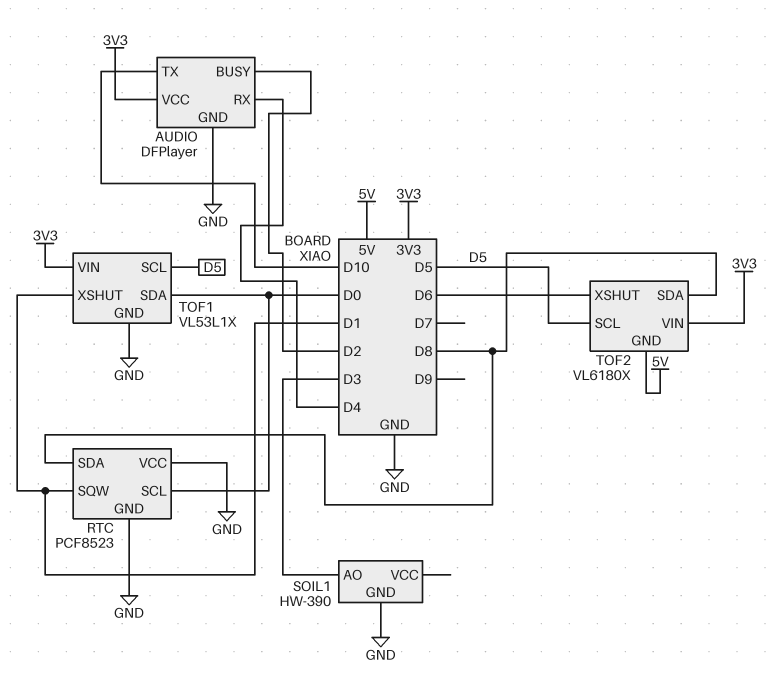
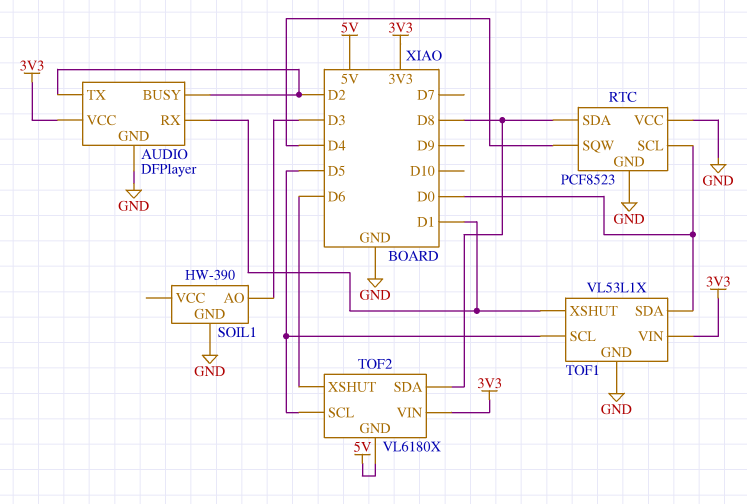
AUDIO pin RX: D4 -> D1
AUDIO pin TX: D10 -> D2
RTC pin SQW: D1 -> D4

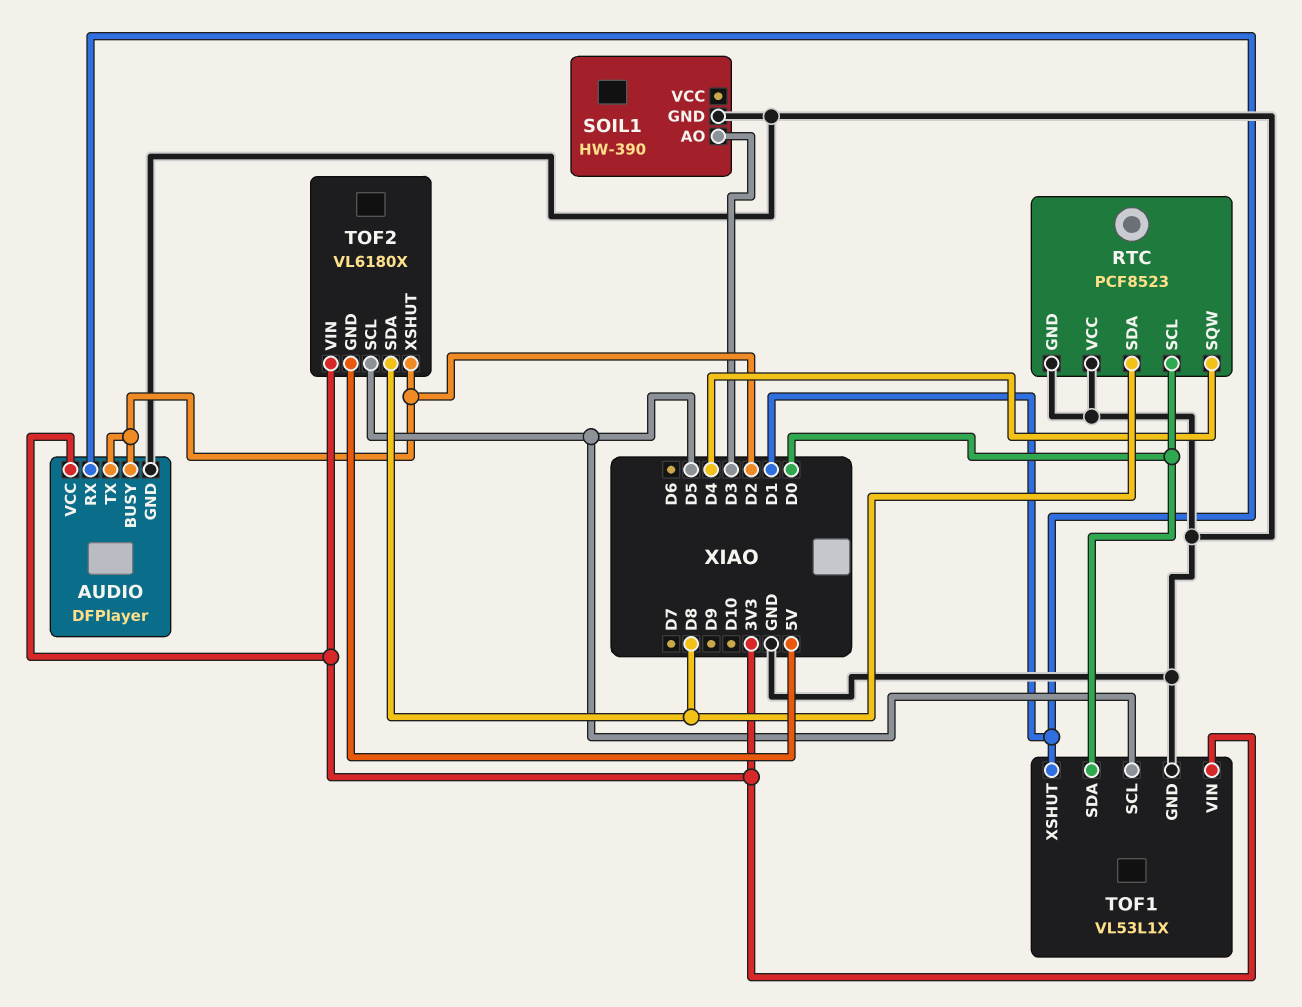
TOF2 pin XSHUT: D6 -> D2

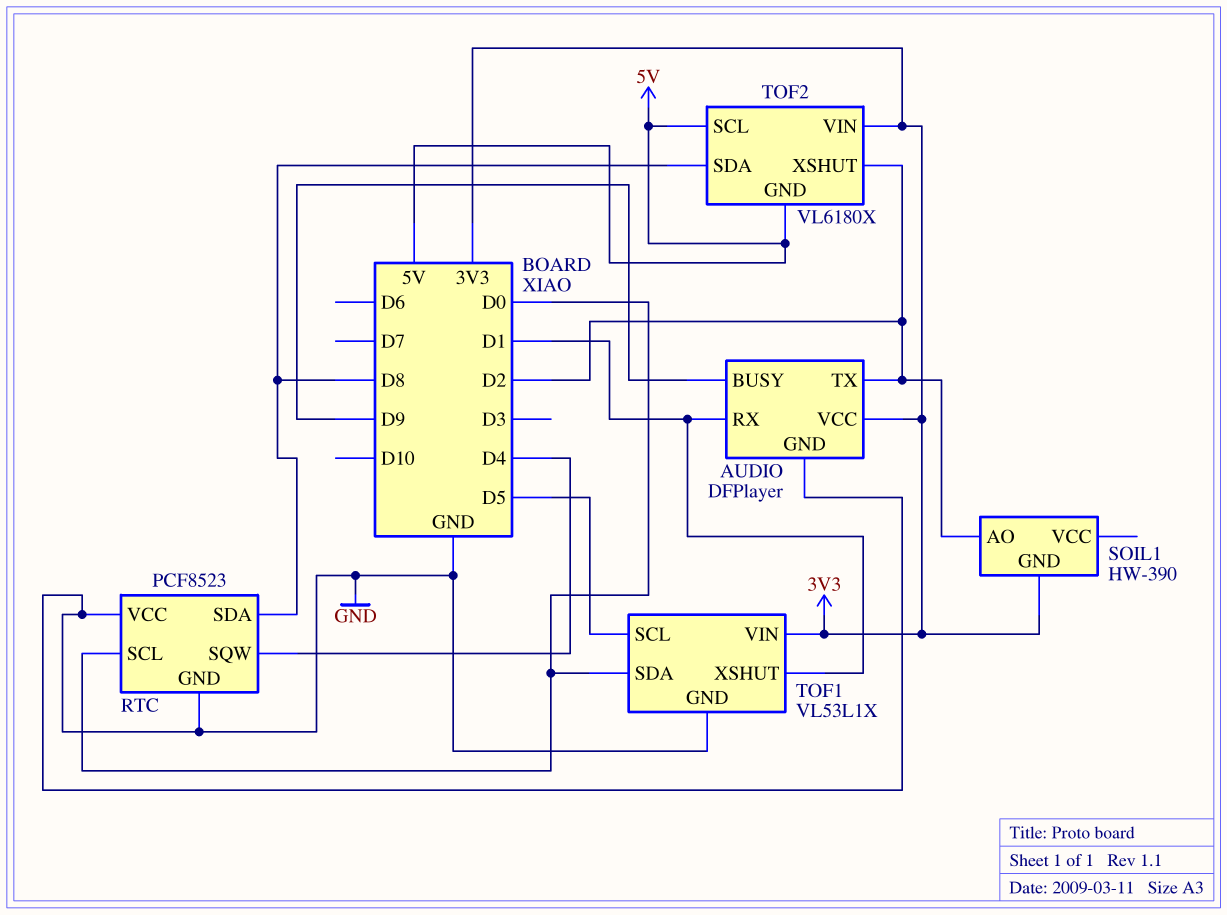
AUDIO pin BUSY: D2 -> D9
SOIL1 pin AO: D3 -> D2
SOIL1 pin GND: GND -> 3V3
TOF2 pin SCL: D5 -> 5V

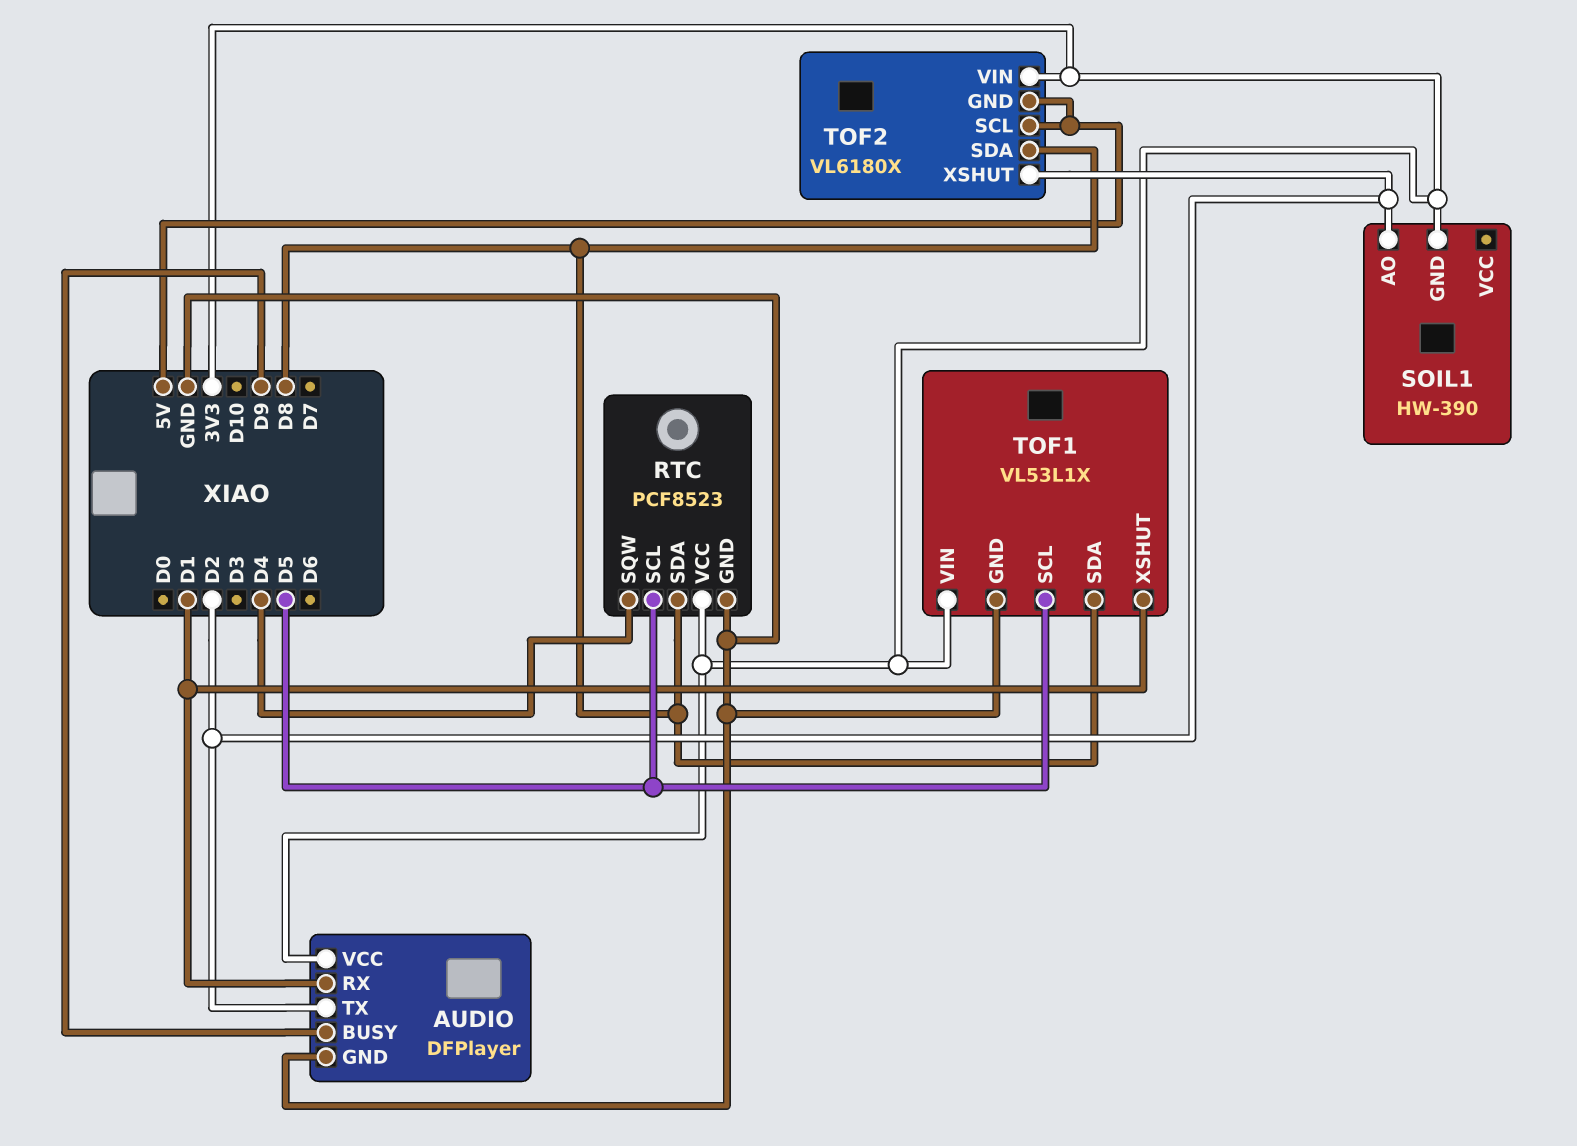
RTC pin SCL: D0 -> D5
RTC pin VCC: GND -> 3V3
TOF1 pin SDA: D0 -> D8

